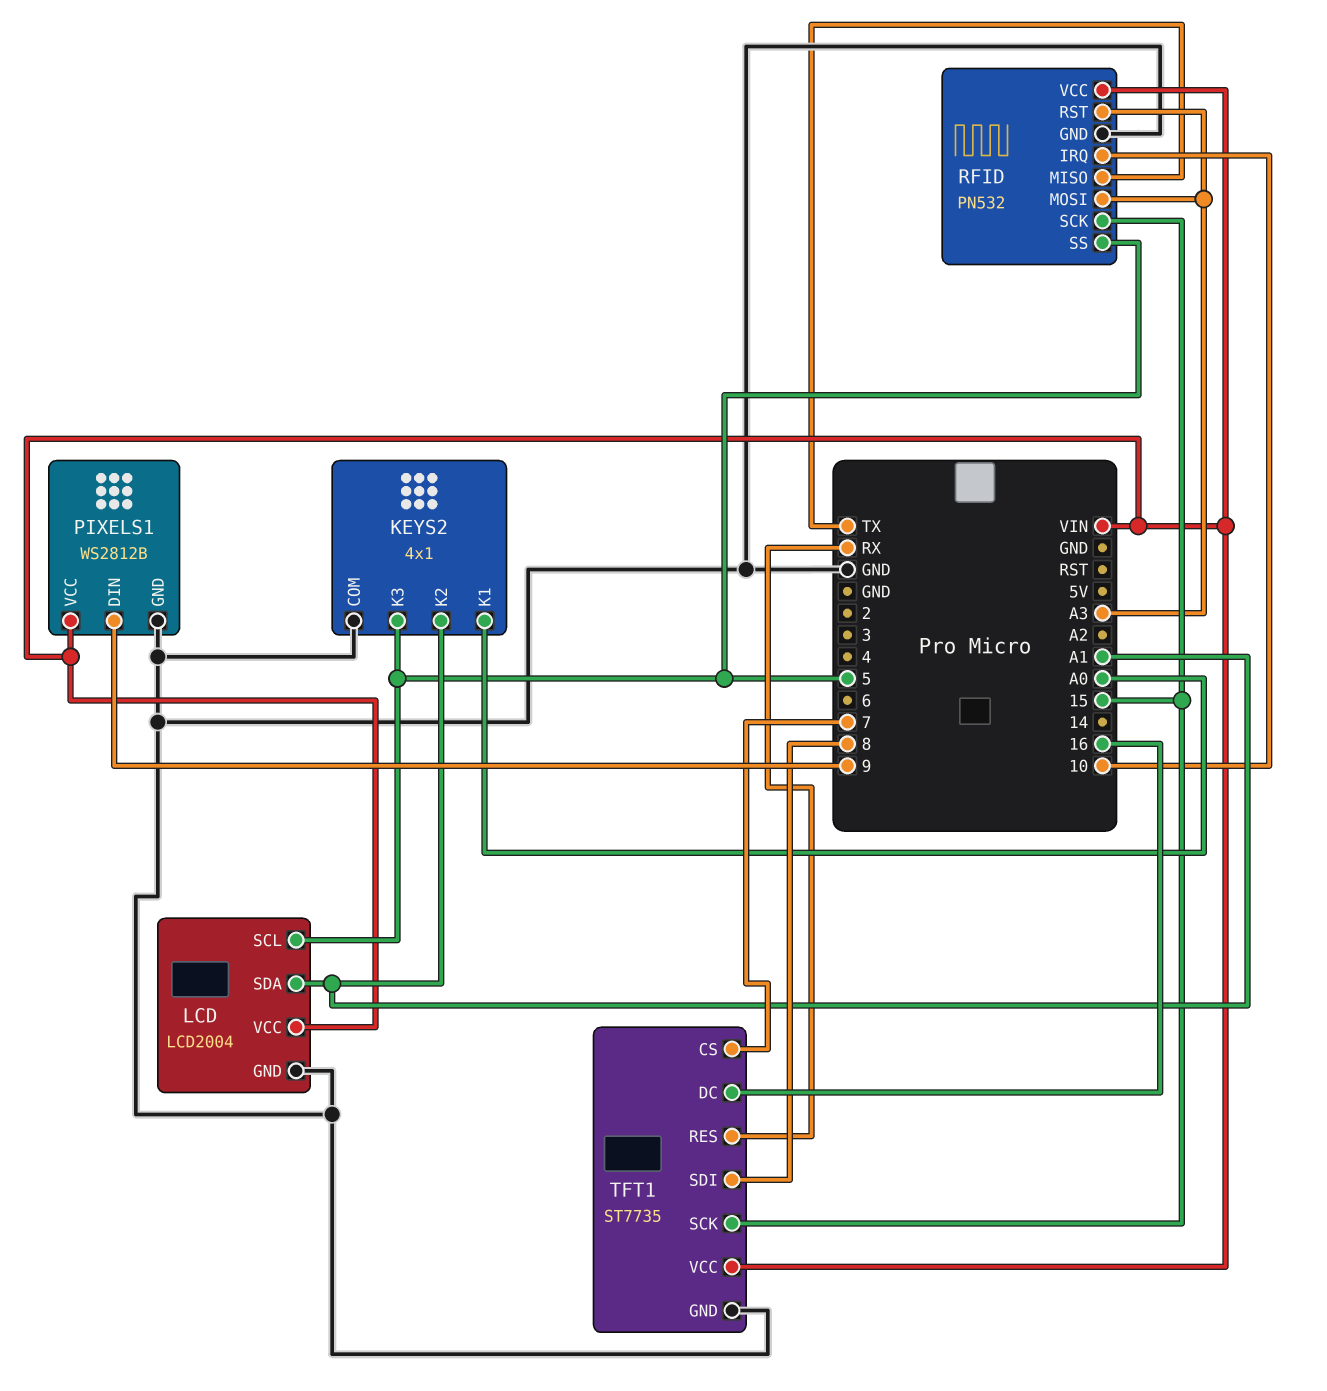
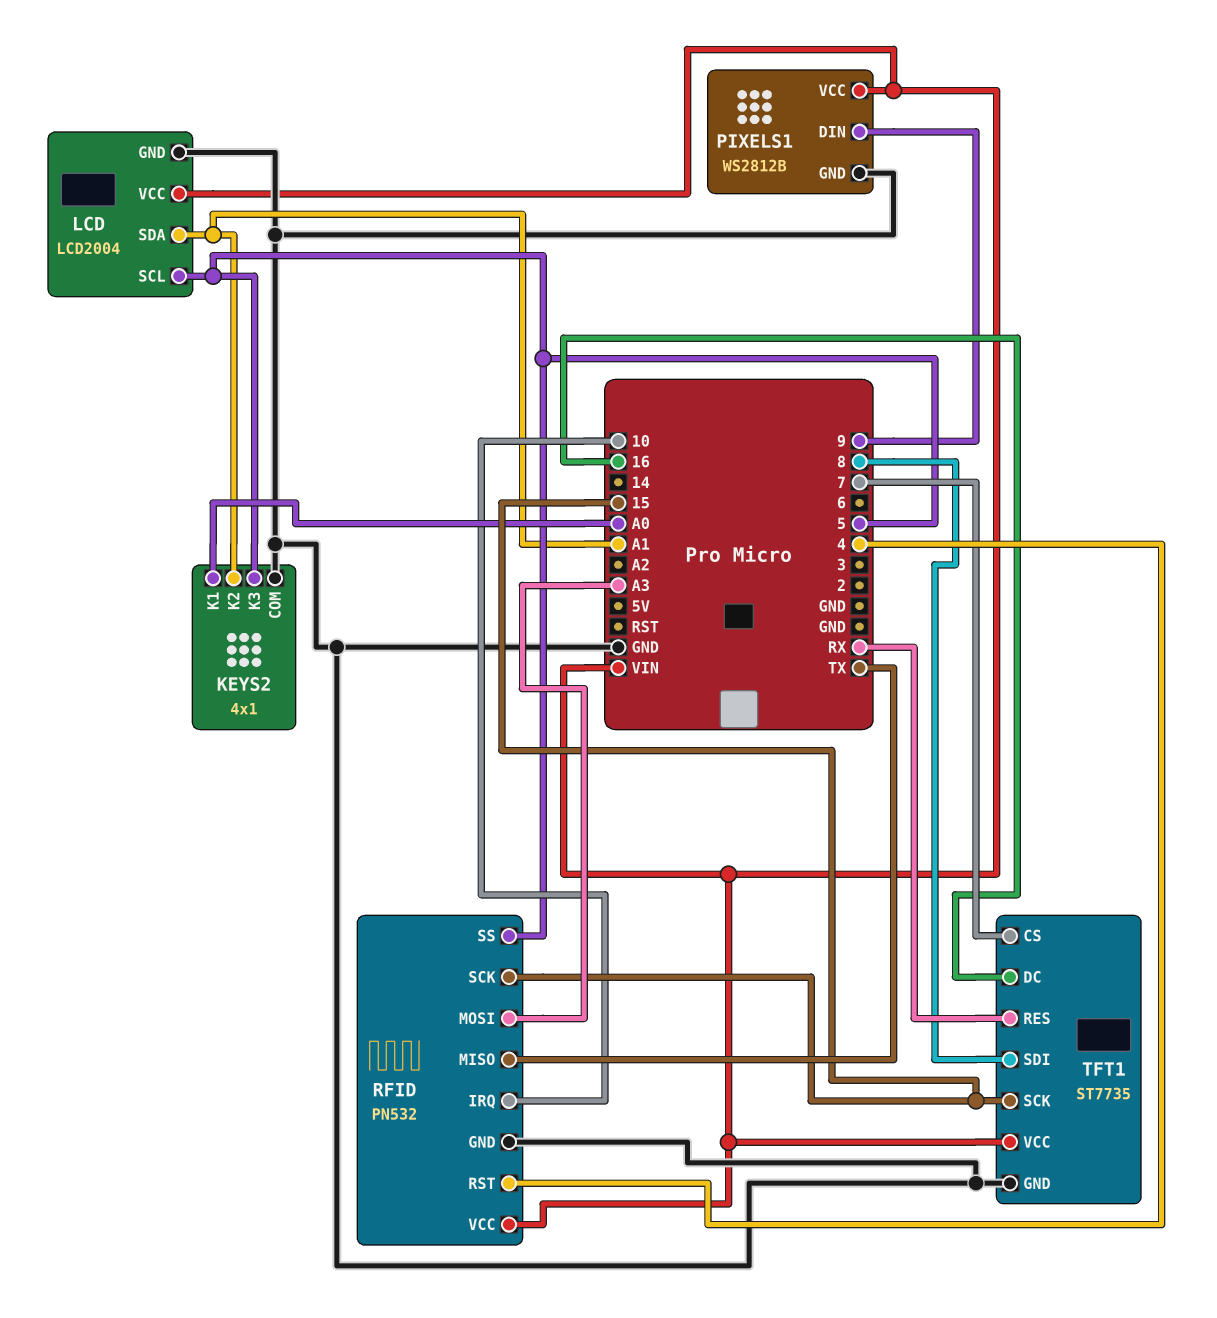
RFID pin RST: A3 -> 4

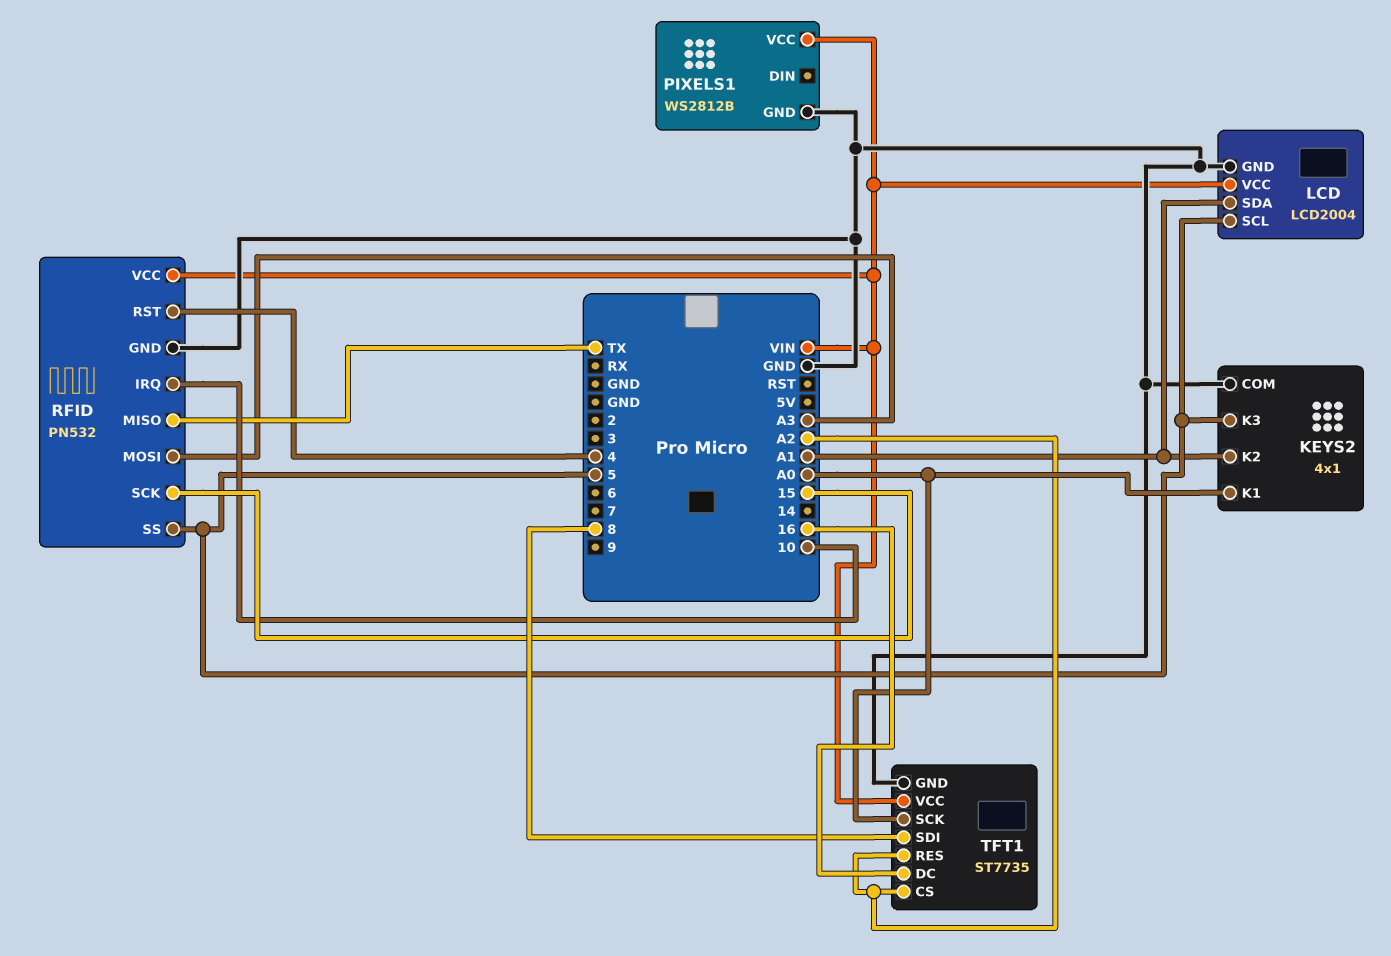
PIXELS1 pin DIN: 9 -> none
TFT1 pin CS: 7 -> A2
TFT1 pin RES: RX -> A2
TFT1 pin SCK: 15 -> A0

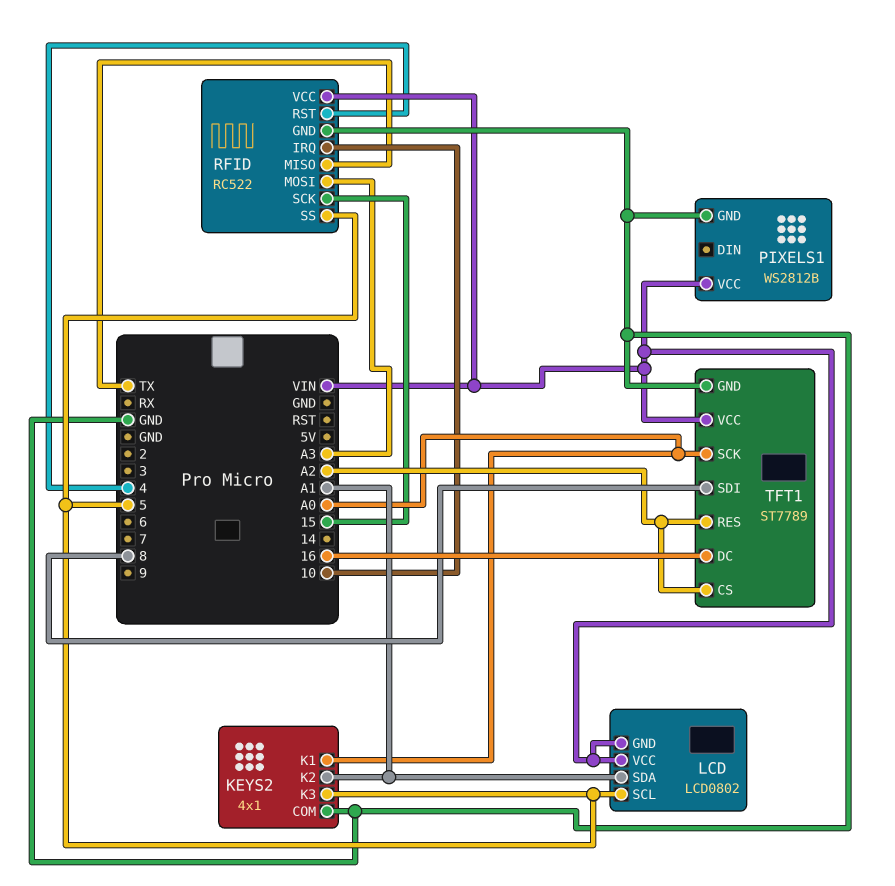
LCD: LCD2004 -> LCD0802
LCD pin GND: GND -> VIN
RFID: PN532 -> RC522
TFT1: ST7735 -> ST7789

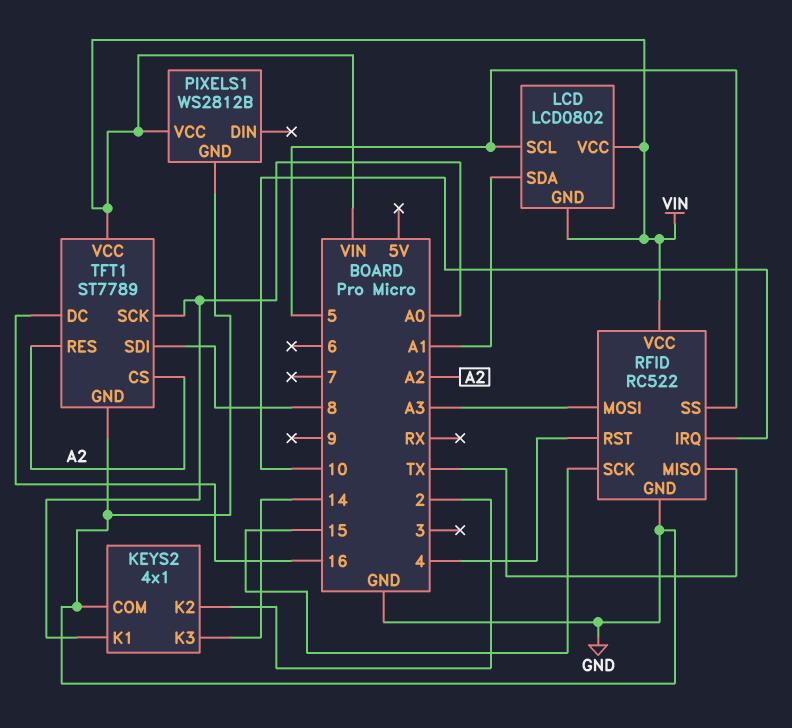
KEYS2 pin K2: A1 -> 2
KEYS2 pin K3: 5 -> 14

